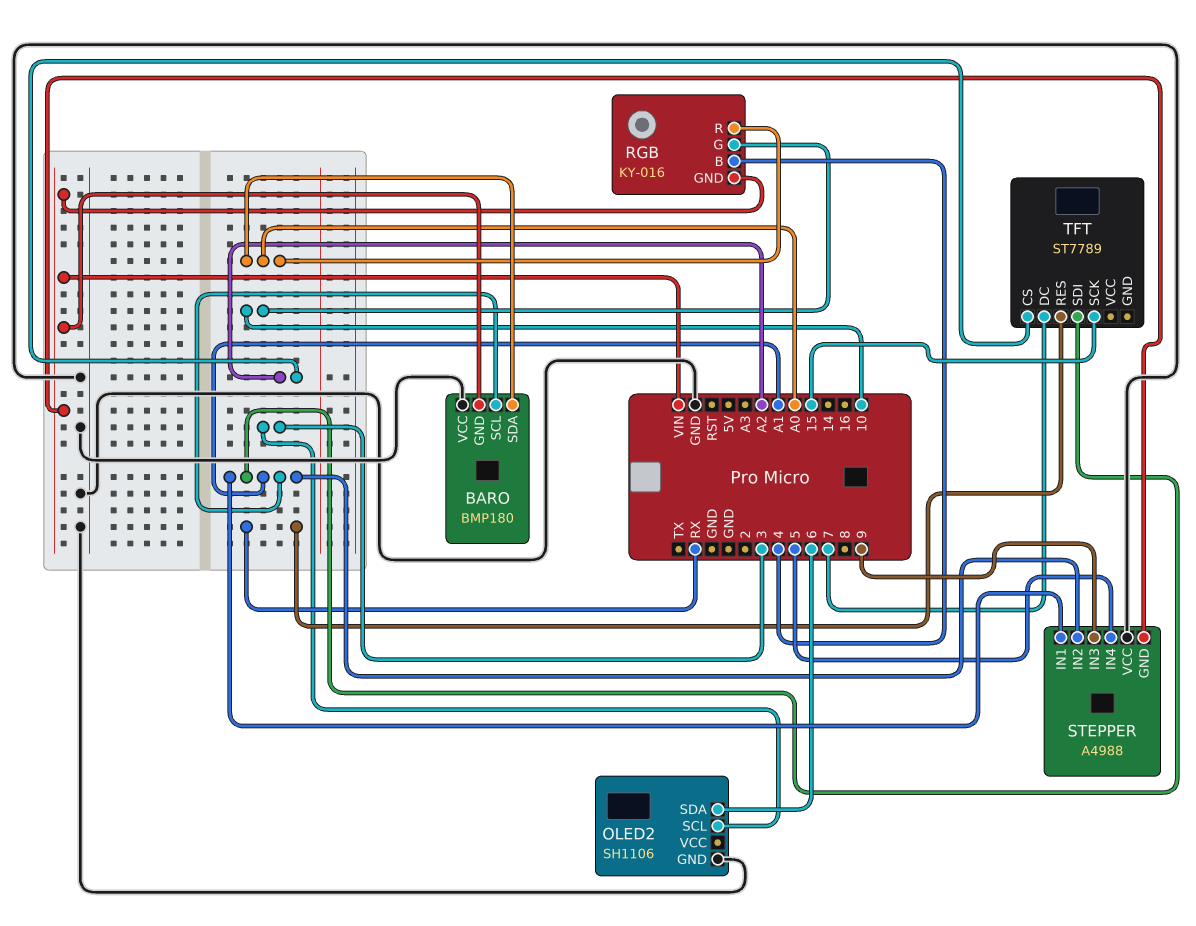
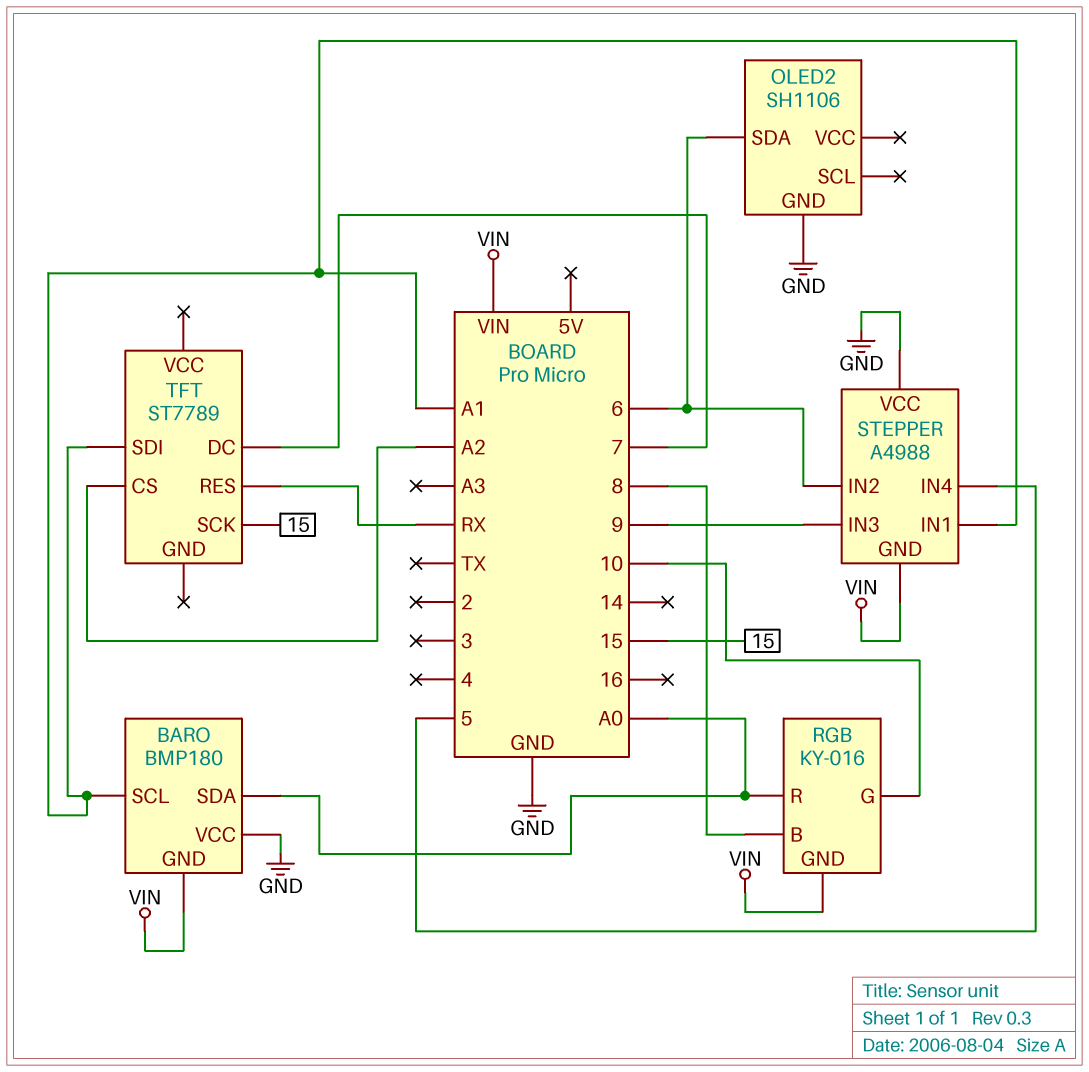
OLED2 pin SCL: 3 -> none
RGB pin B: 4 -> 8
STEPPER pin IN2: A1 -> 6

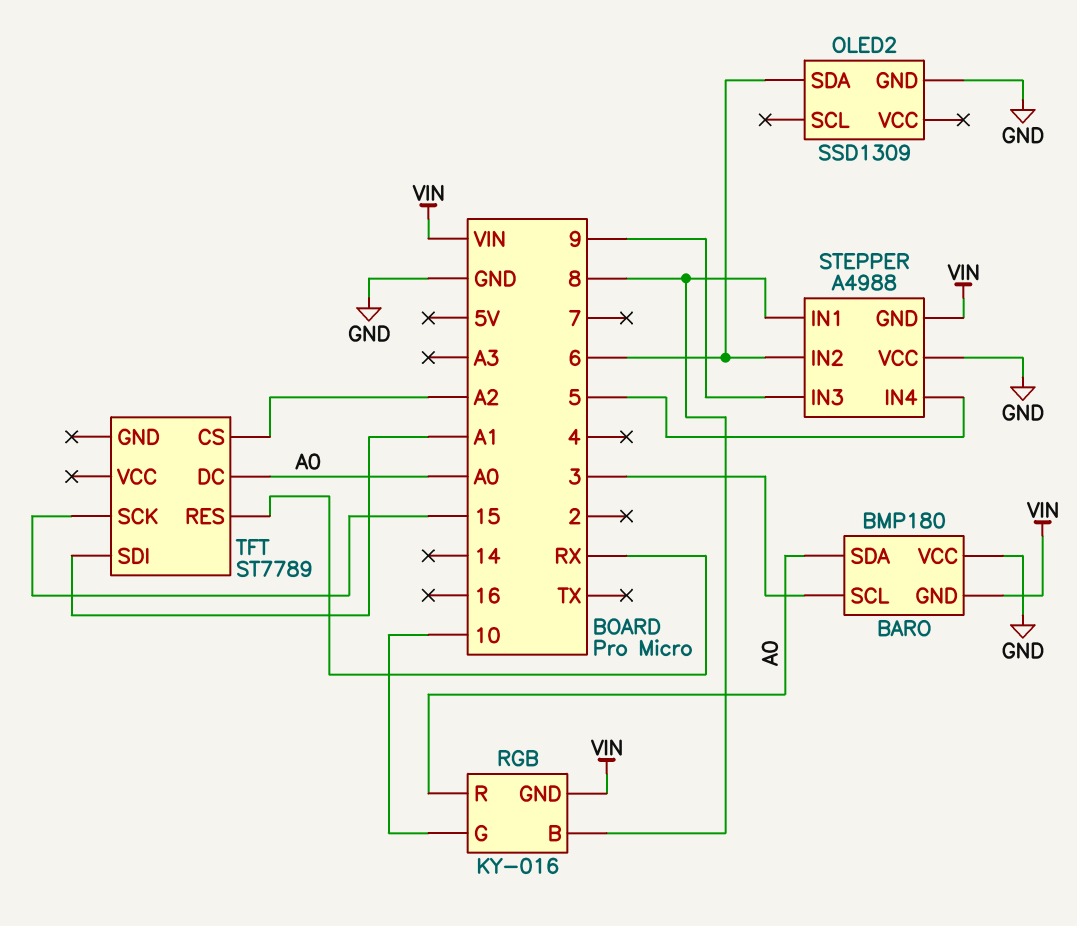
BARO pin SCL: A1 -> 3
OLED2: SH1106 -> SSD1309
STEPPER pin IN1: A1 -> 8
TFT pin DC: 7 -> A0

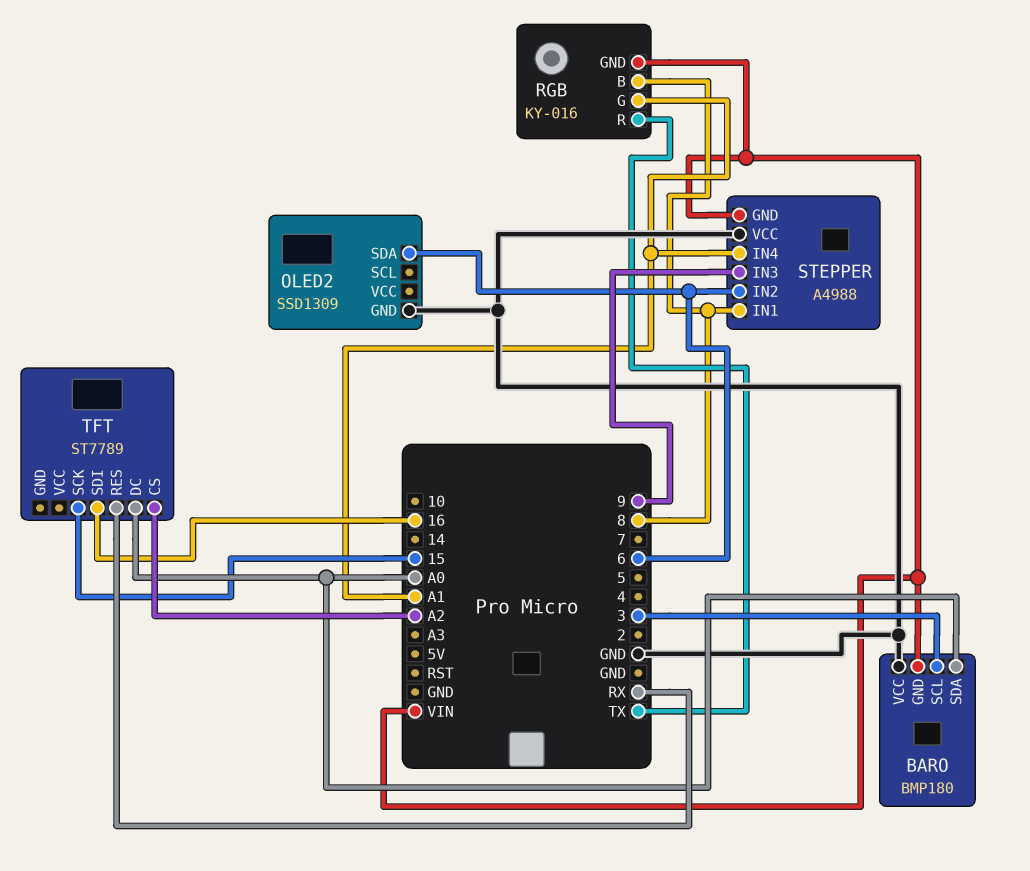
RGB pin G: 10 -> A1
RGB pin R: A0 -> TX
STEPPER pin IN4: 5 -> A1
TFT pin SDI: A1 -> 16

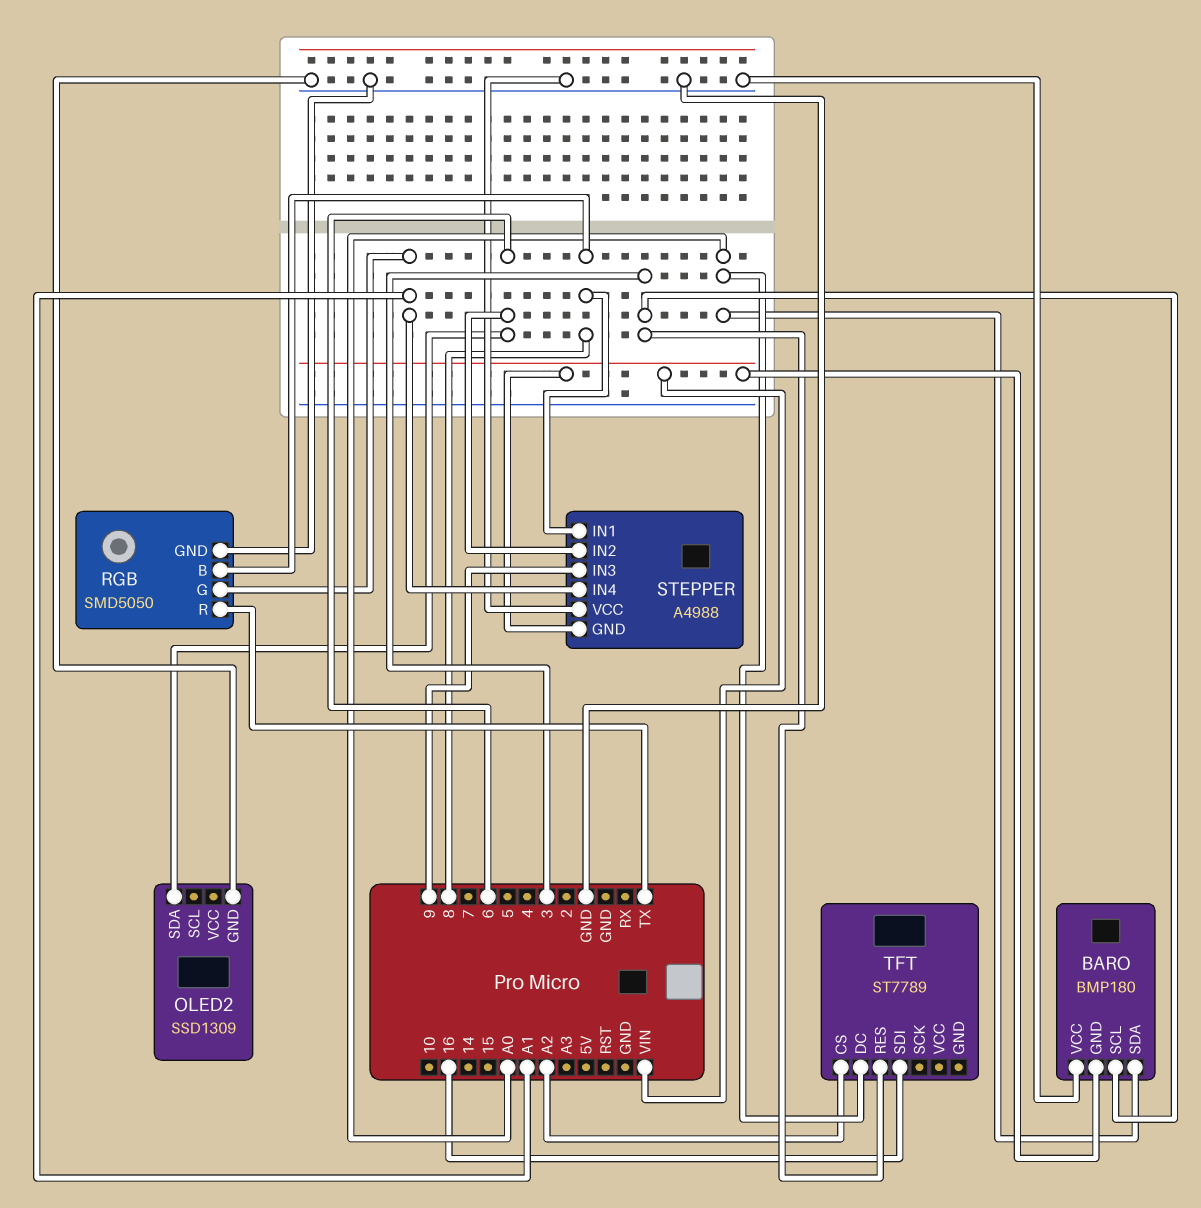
RGB: KY-016 -> SMD5050
RGB pin GND: VIN -> GND
TFT pin RES: RX -> 3
TFT pin SCK: 15 -> none

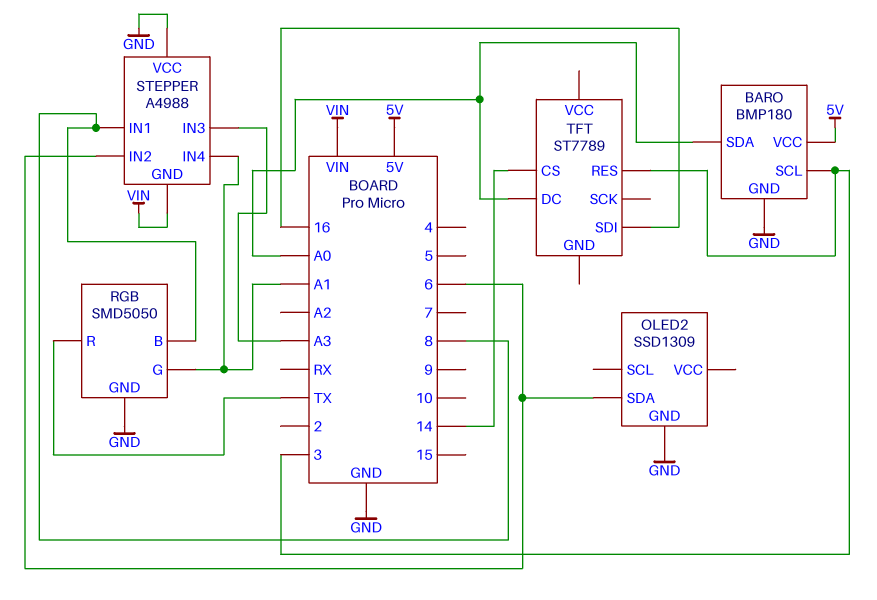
BARO pin GND: VIN -> GND
BARO pin VCC: GND -> 5V
STEPPER pin IN3: 9 -> A3
TFT pin CS: A2 -> 14

